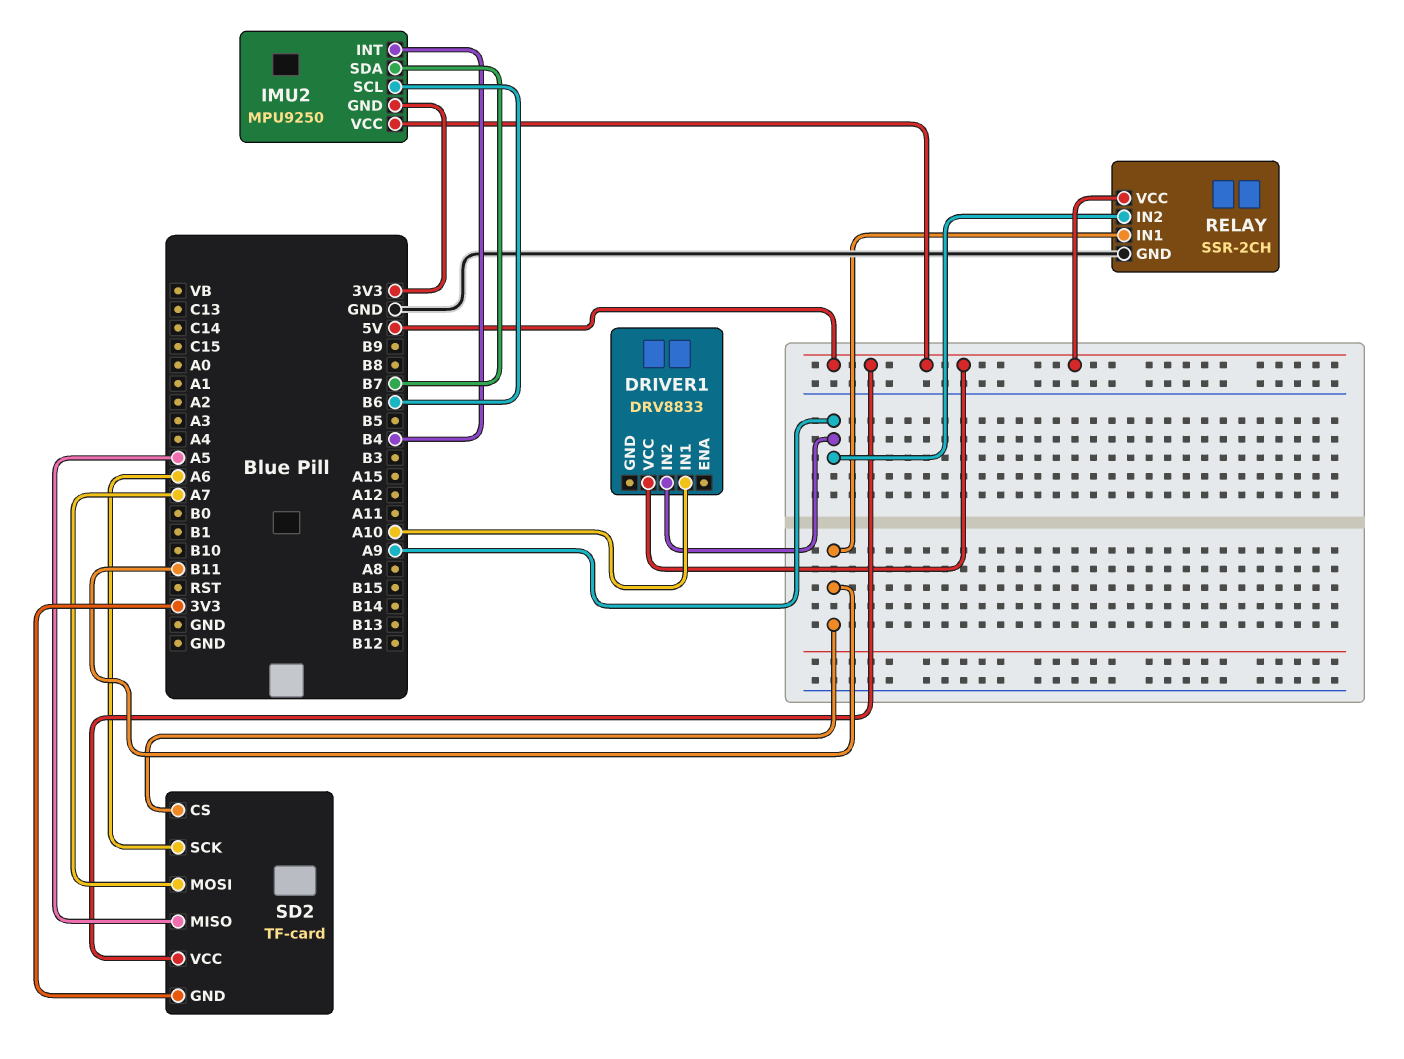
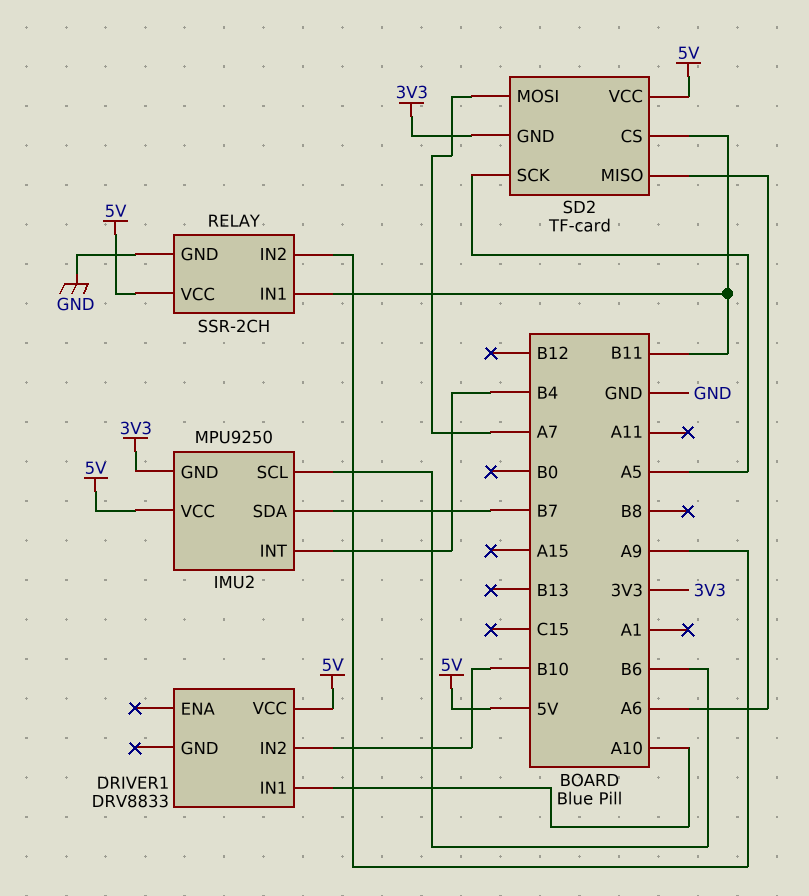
DRIVER1 pin IN2: A9 -> B10
SD2 pin MISO: A5 -> A6
SD2 pin SCK: A6 -> A5

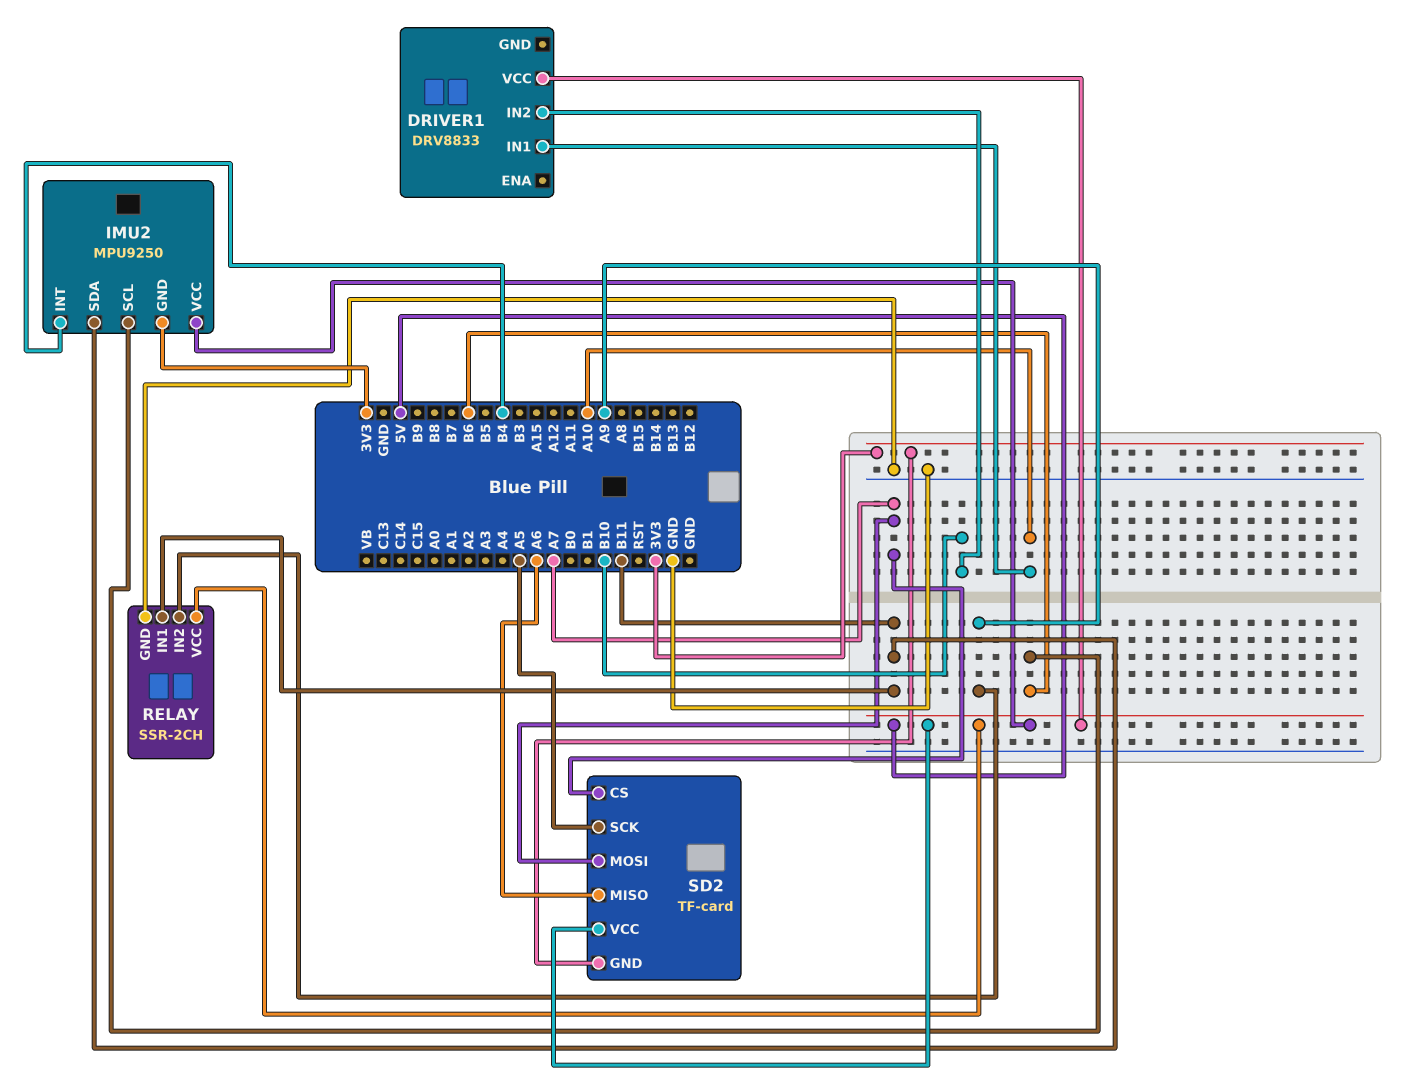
IMU2 pin SDA: B7 -> B11
SD2 pin CS: B11 -> A7

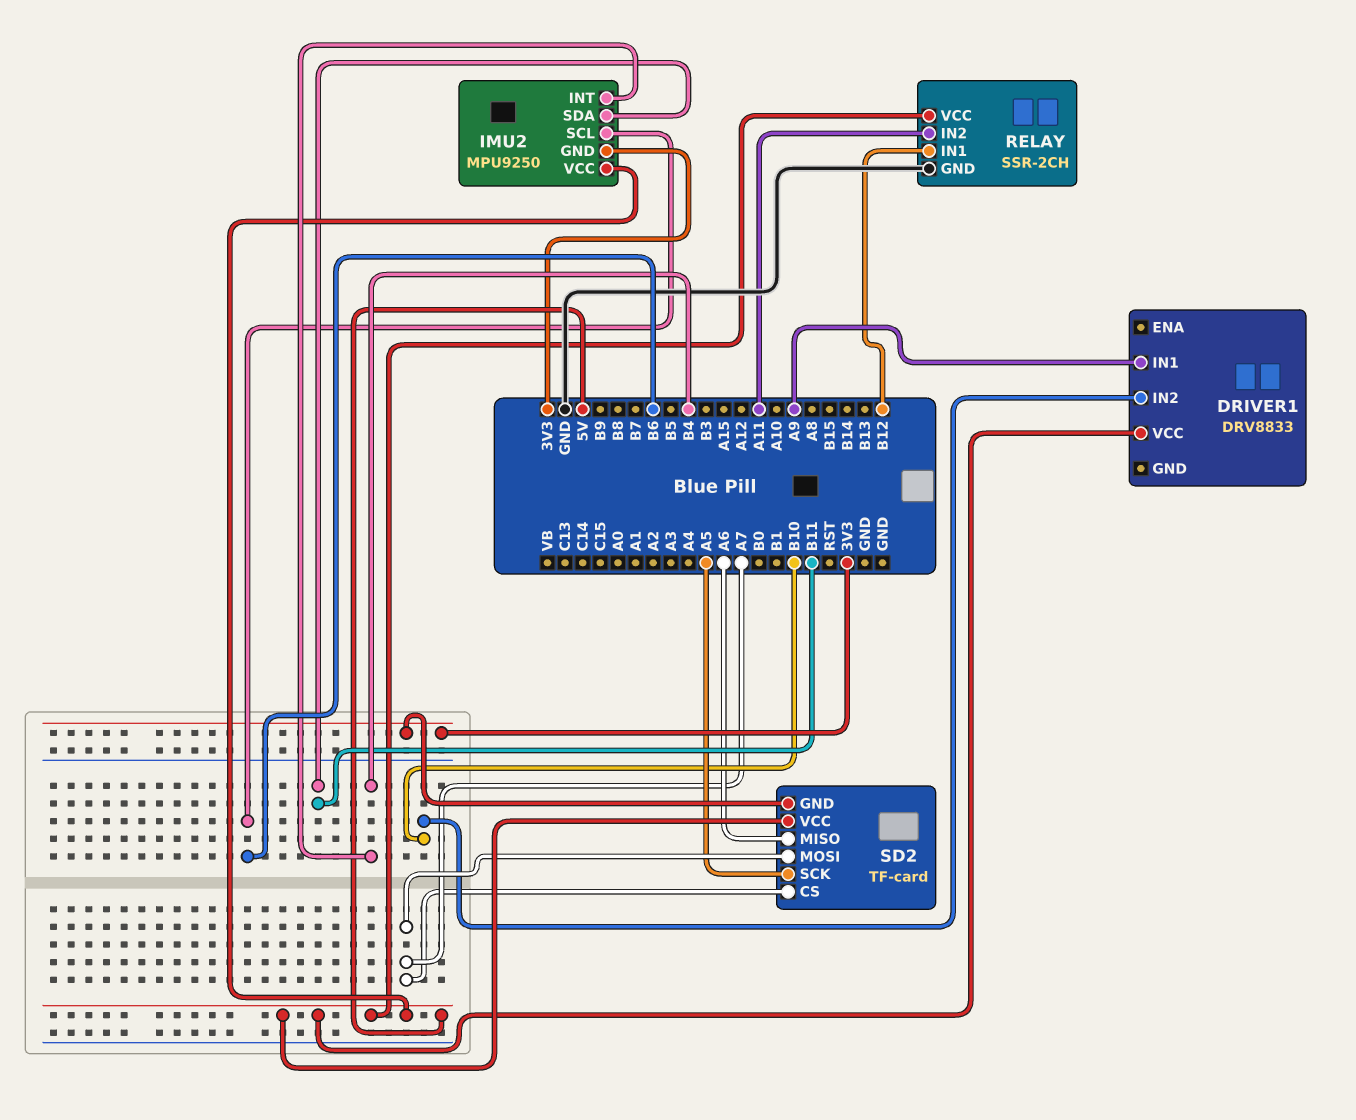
DRIVER1 pin IN1: A10 -> A9
RELAY pin IN1: B11 -> B12
RELAY pin IN2: A9 -> A11

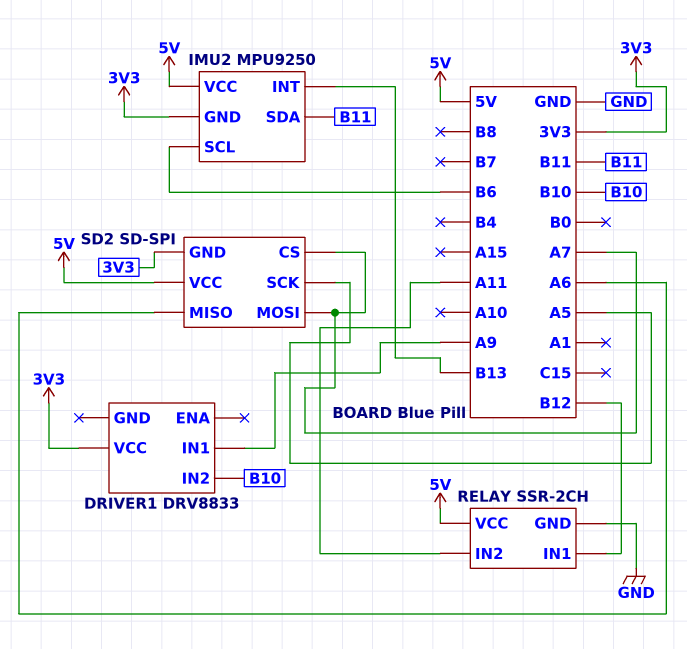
DRIVER1 pin VCC: 5V -> 3V3
IMU2 pin INT: B4 -> B13
SD2: TF-card -> SD-SPI

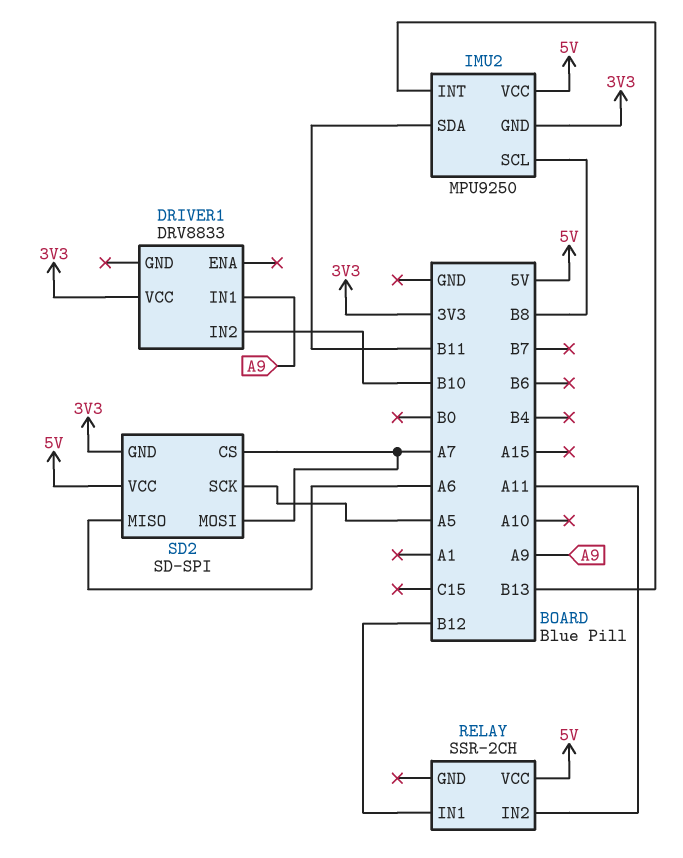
IMU2 pin SCL: B6 -> B8
RELAY pin GND: GND -> none

